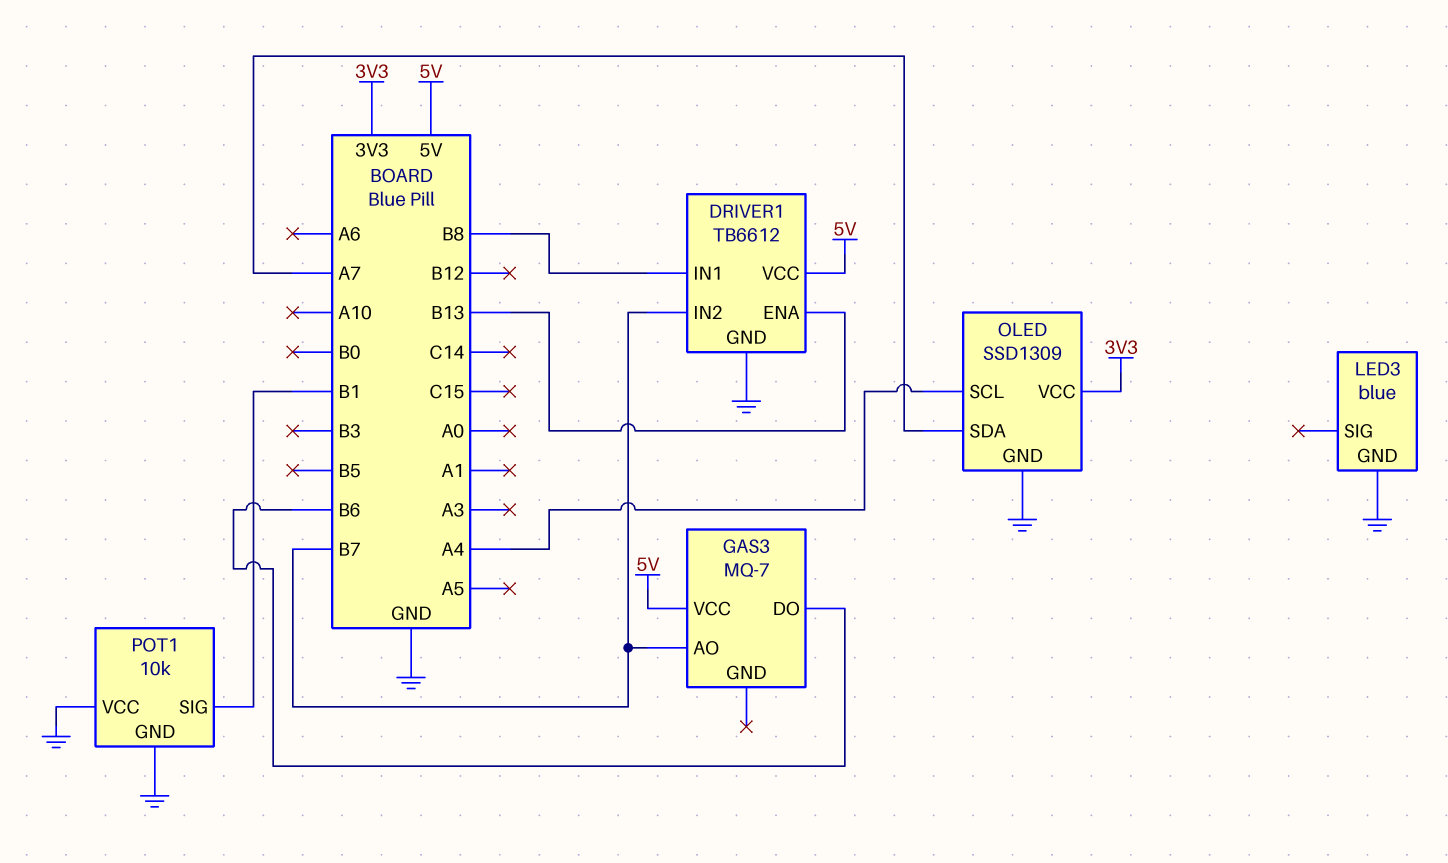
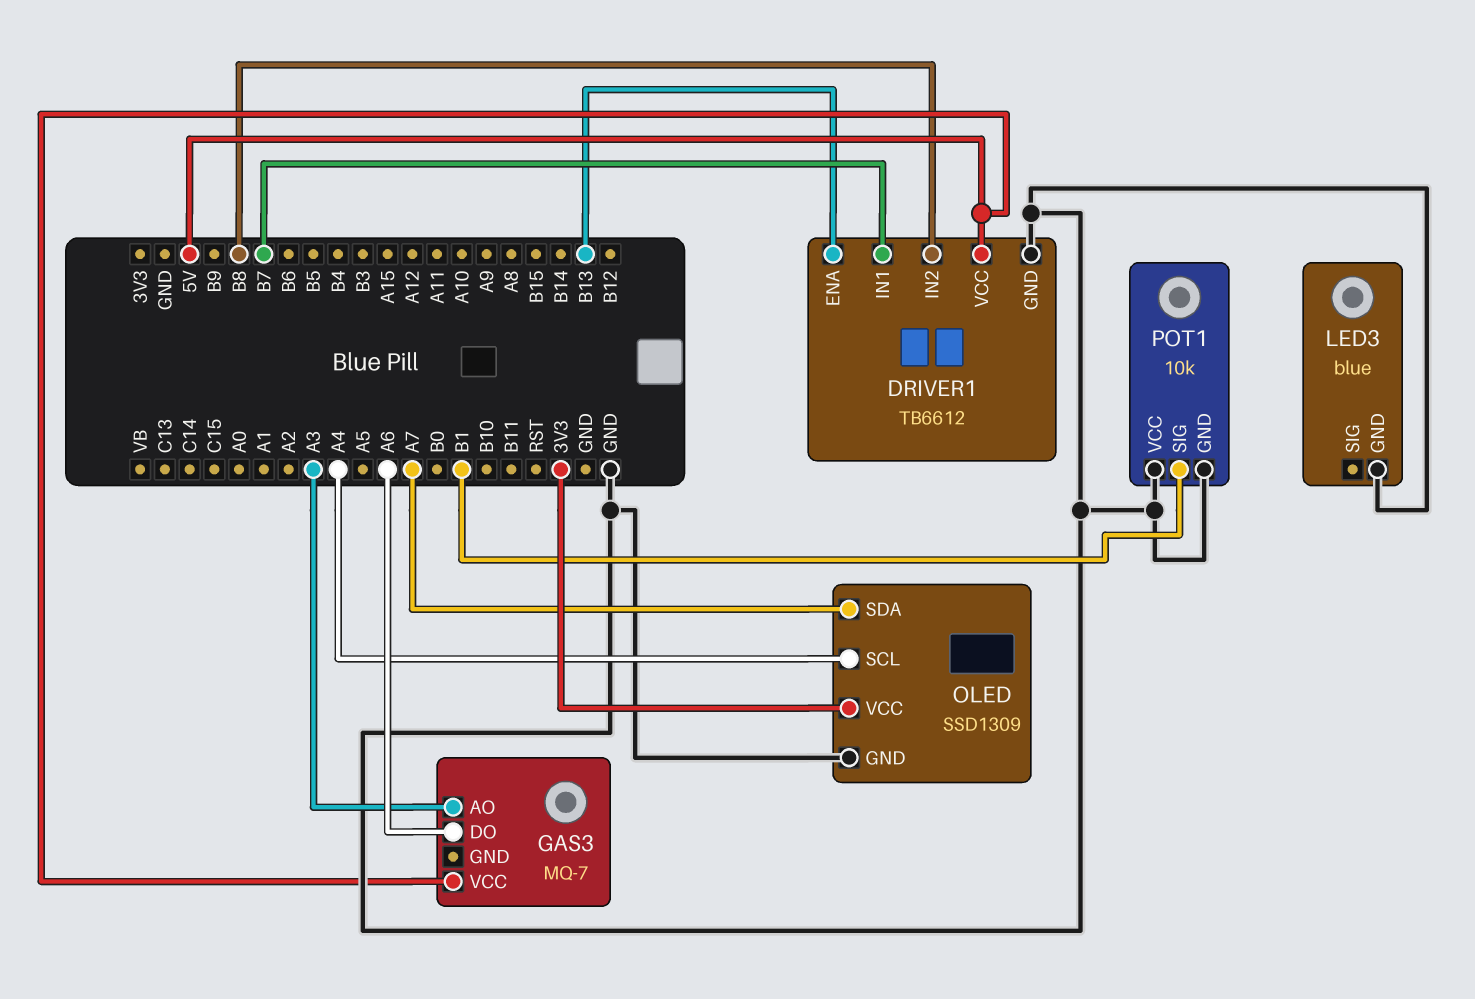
DRIVER1 pin IN1: B8 -> B7
DRIVER1 pin IN2: B7 -> B8
GAS3 pin AO: B7 -> A3
GAS3 pin DO: B6 -> A6

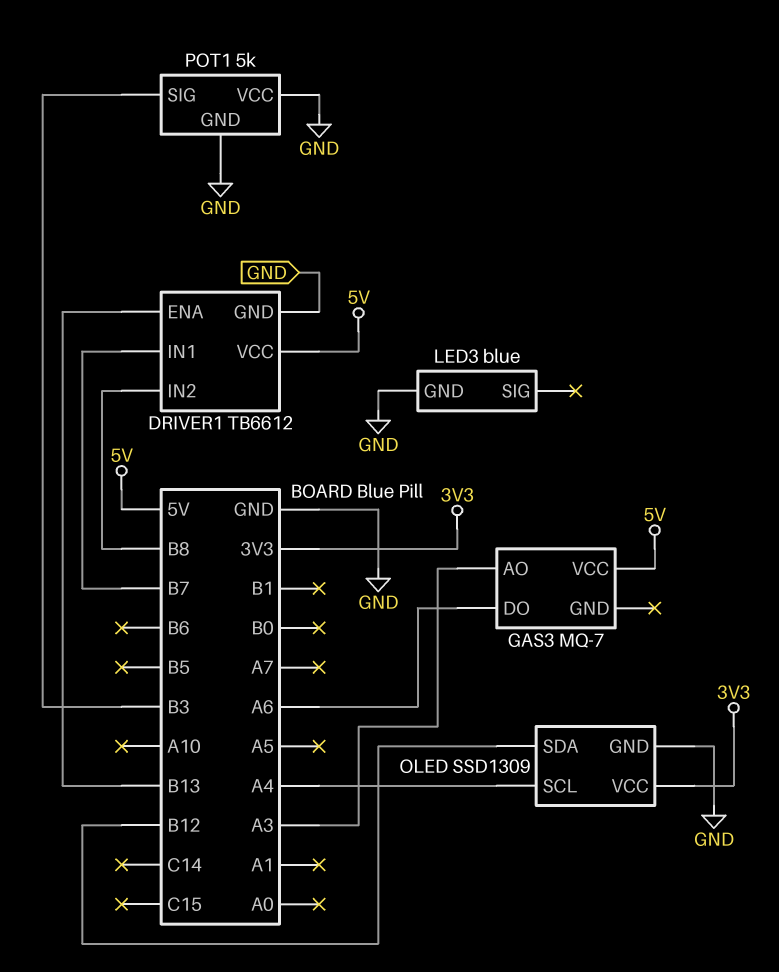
OLED pin SDA: A7 -> B12
POT1: 10k -> 5k
POT1 pin SIG: B1 -> B3

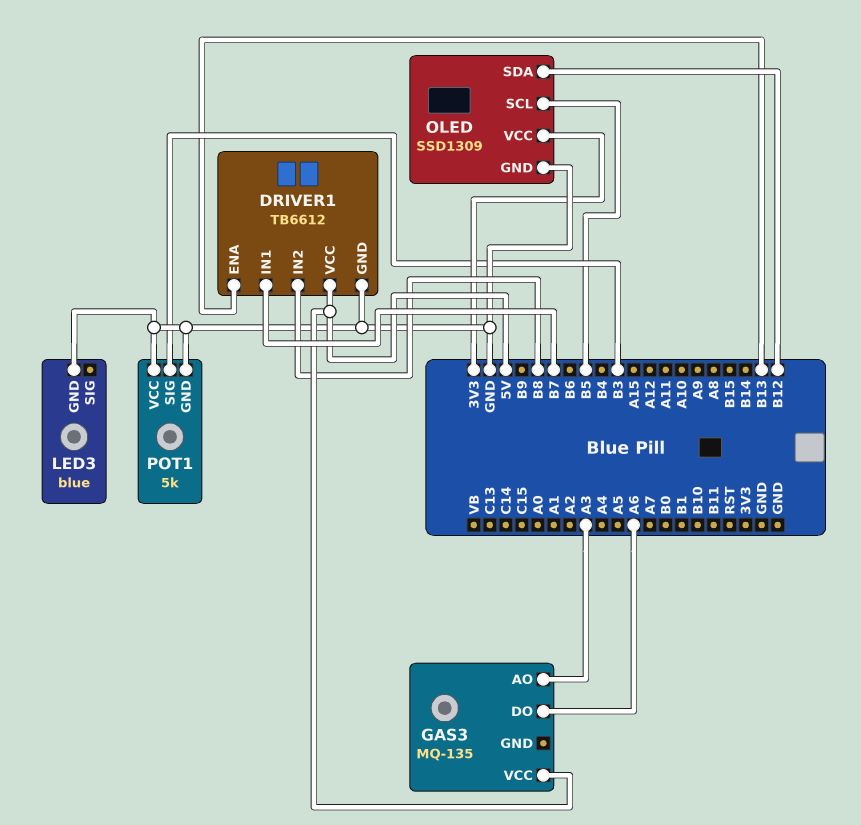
GAS3: MQ-7 -> MQ-135
OLED pin SCL: A4 -> B5

